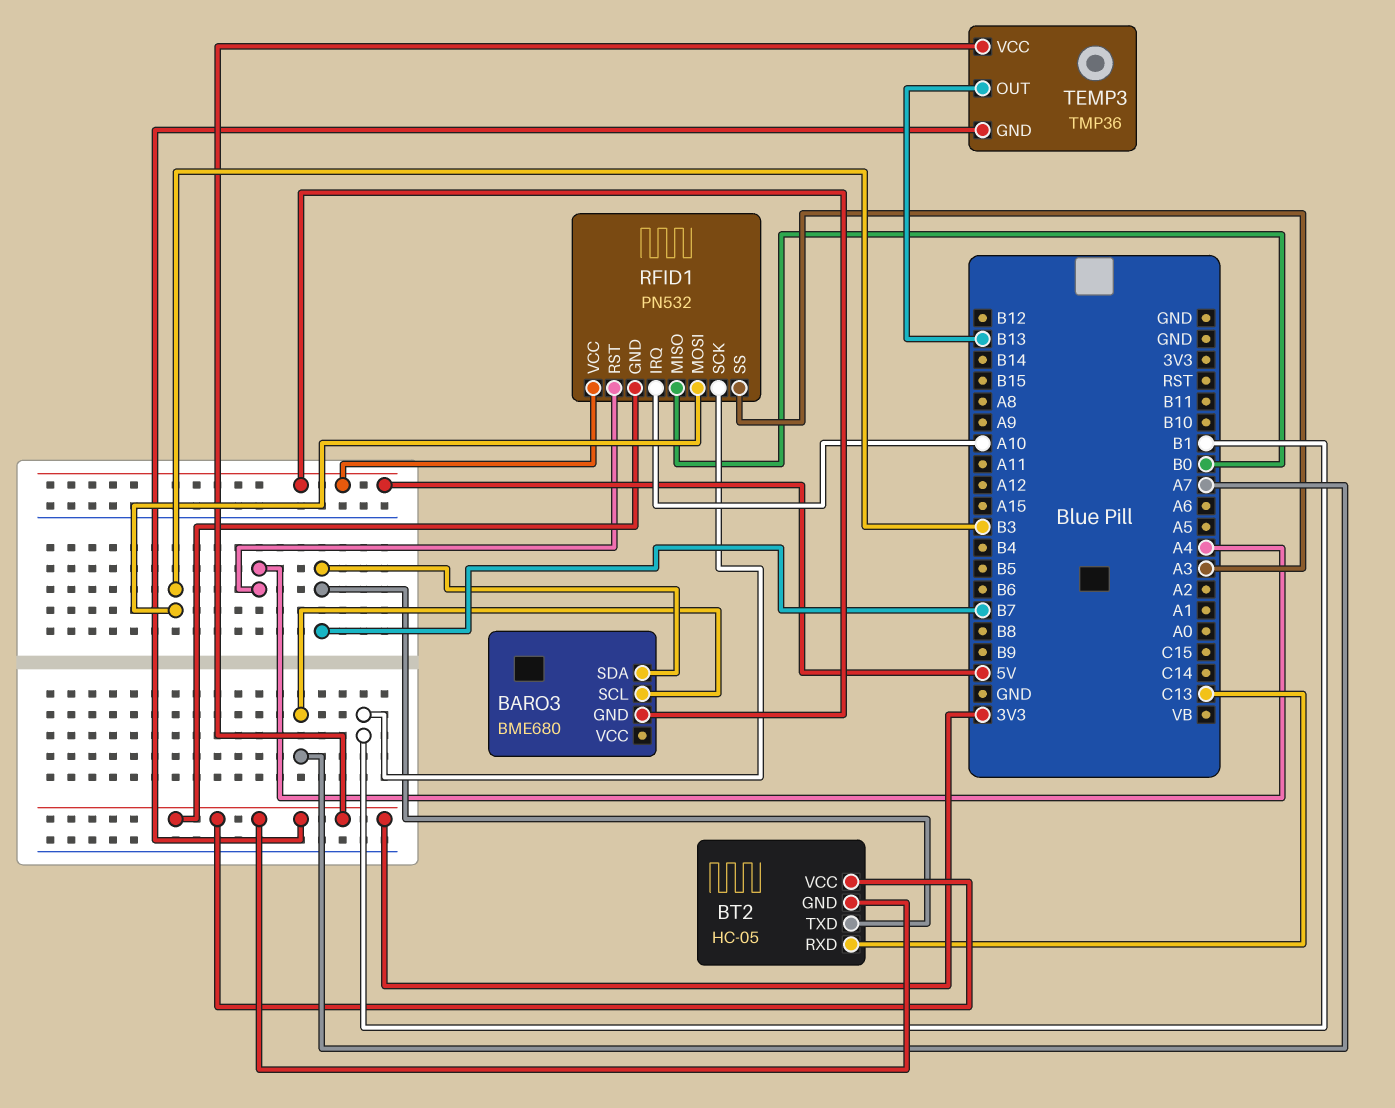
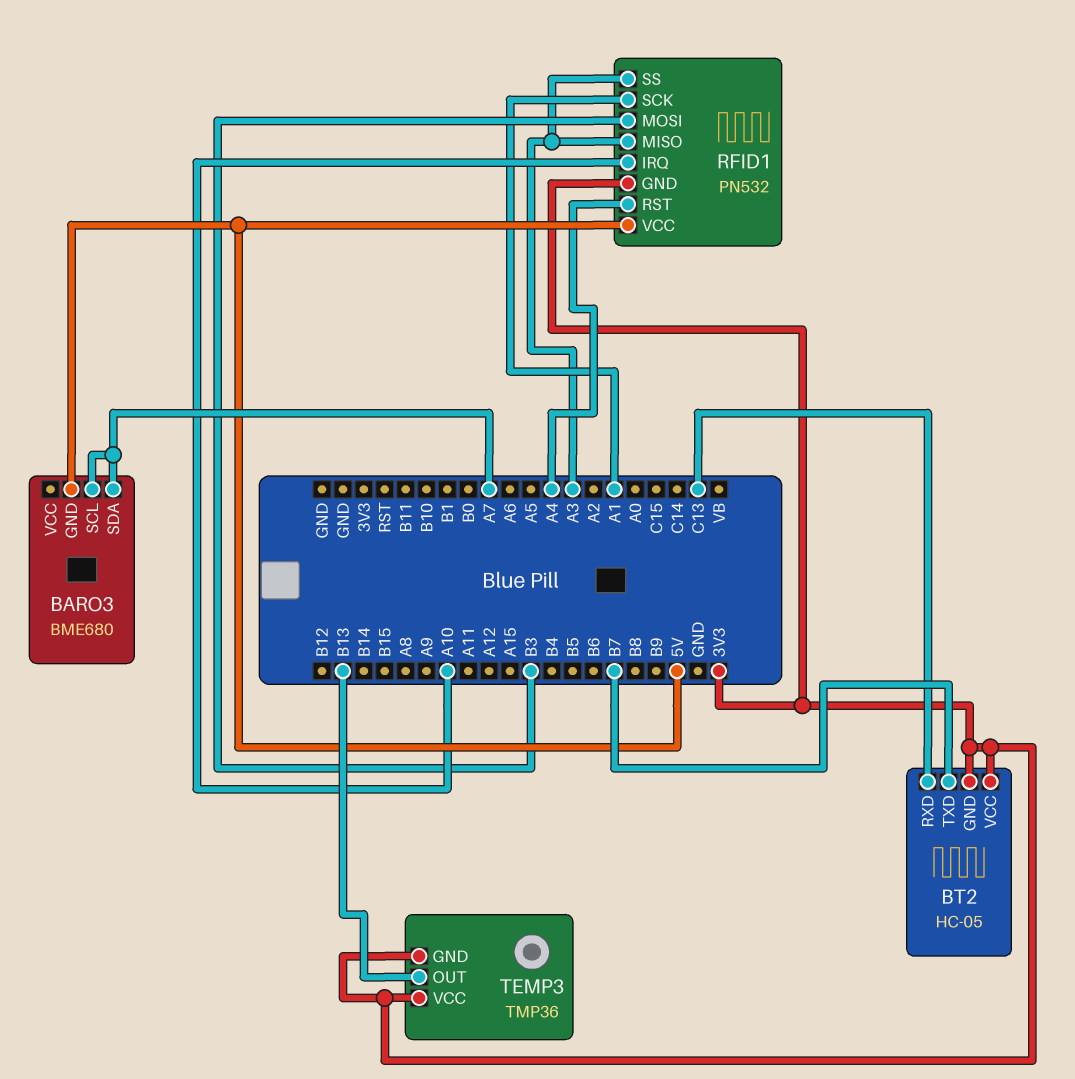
BARO3 pin SDA: B7 -> A7
RFID1 pin MISO: B0 -> A3
RFID1 pin SCK: B1 -> A1

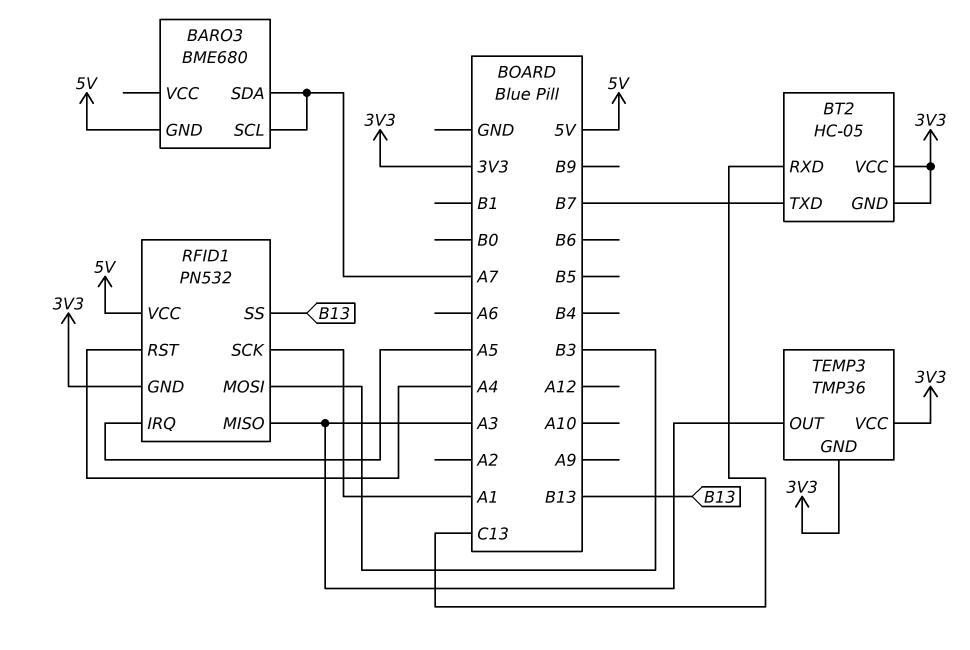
RFID1 pin IRQ: A10 -> A5
RFID1 pin SS: A3 -> B13
TEMP3 pin OUT: B13 -> A3

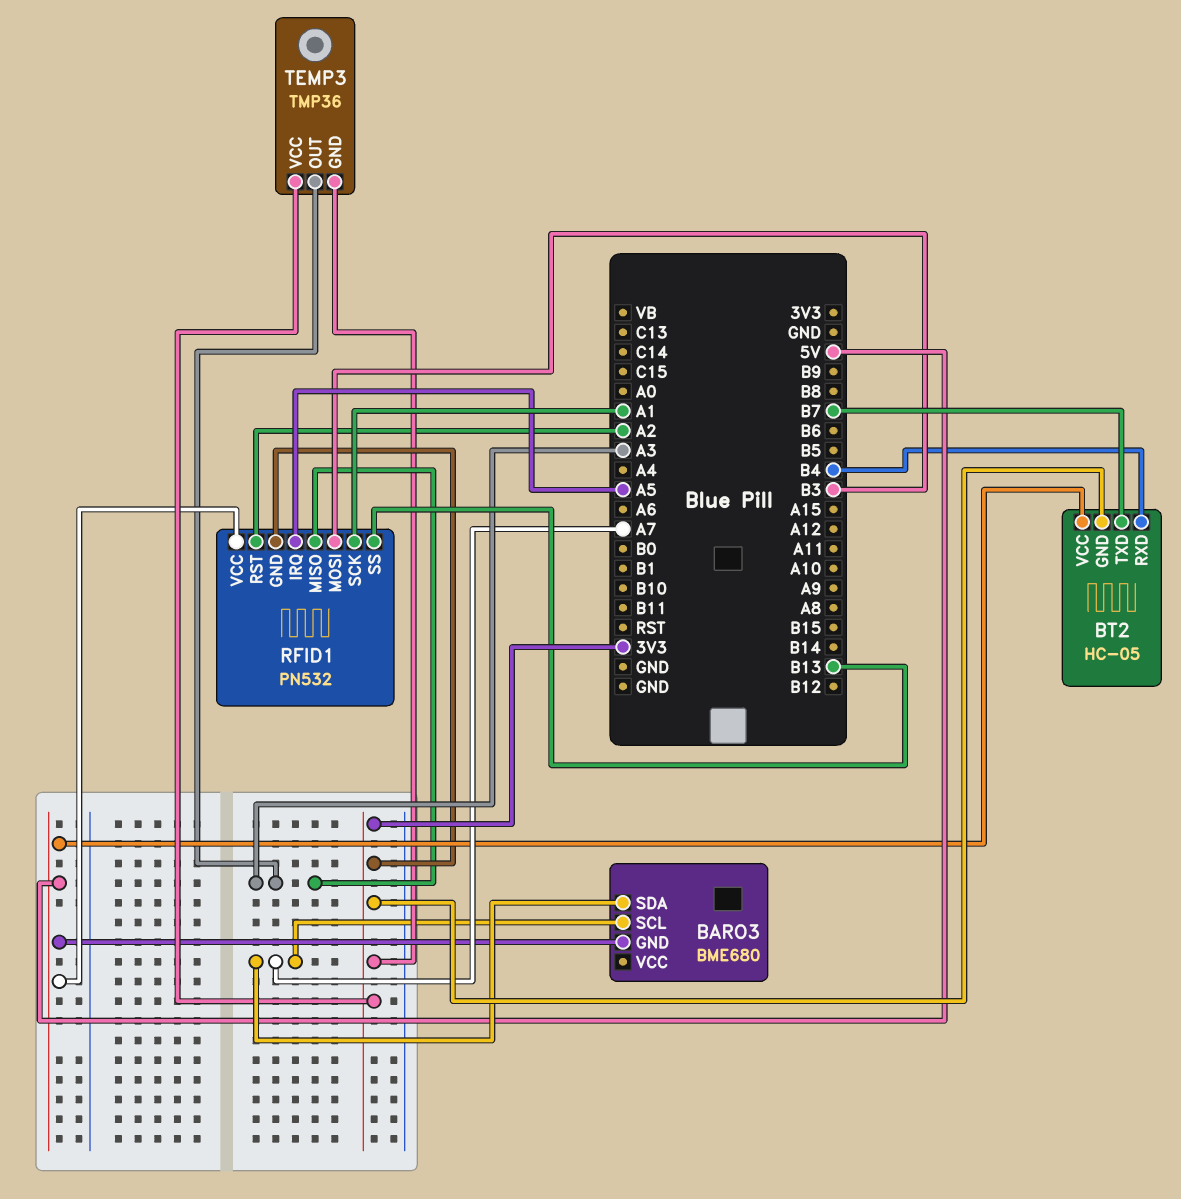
BT2 pin RXD: C13 -> B4
BT2 pin VCC: 3V3 -> 5V
RFID1 pin RST: A4 -> A2

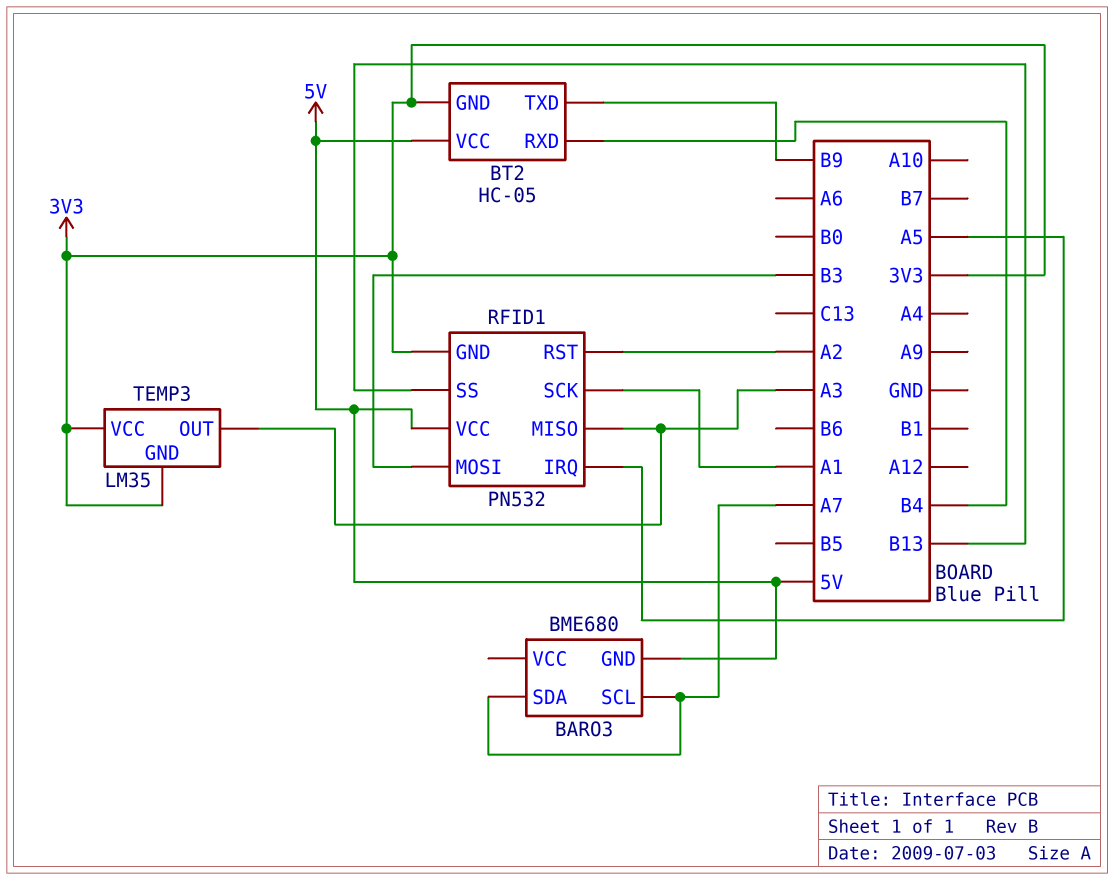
BT2 pin TXD: B7 -> B9
TEMP3: TMP36 -> LM35

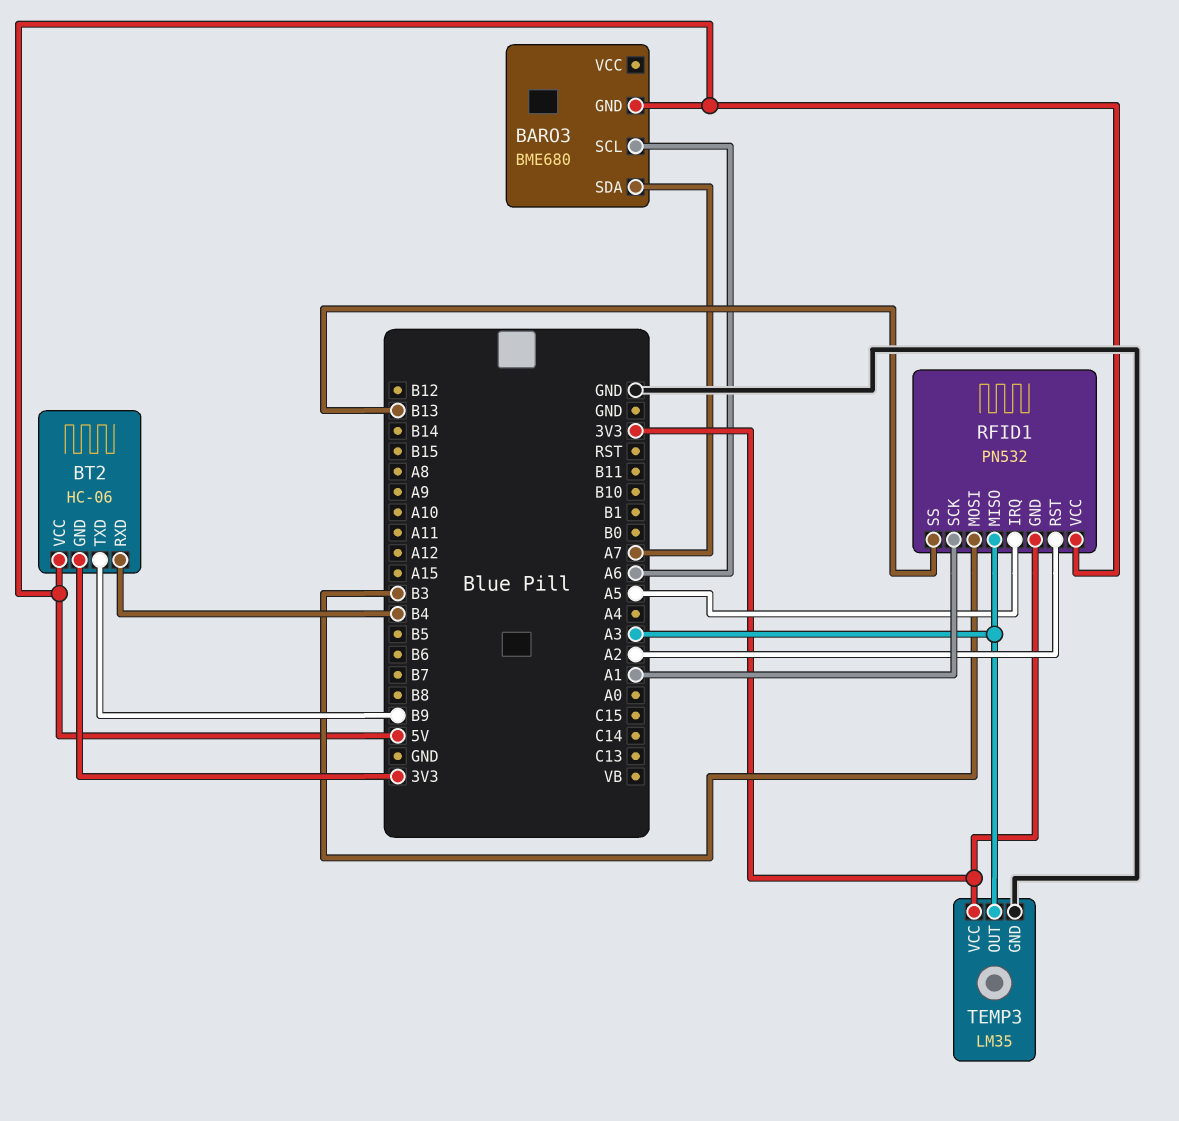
BARO3 pin SCL: A7 -> A6
BT2: HC-05 -> HC-06
TEMP3 pin GND: 3V3 -> GND

